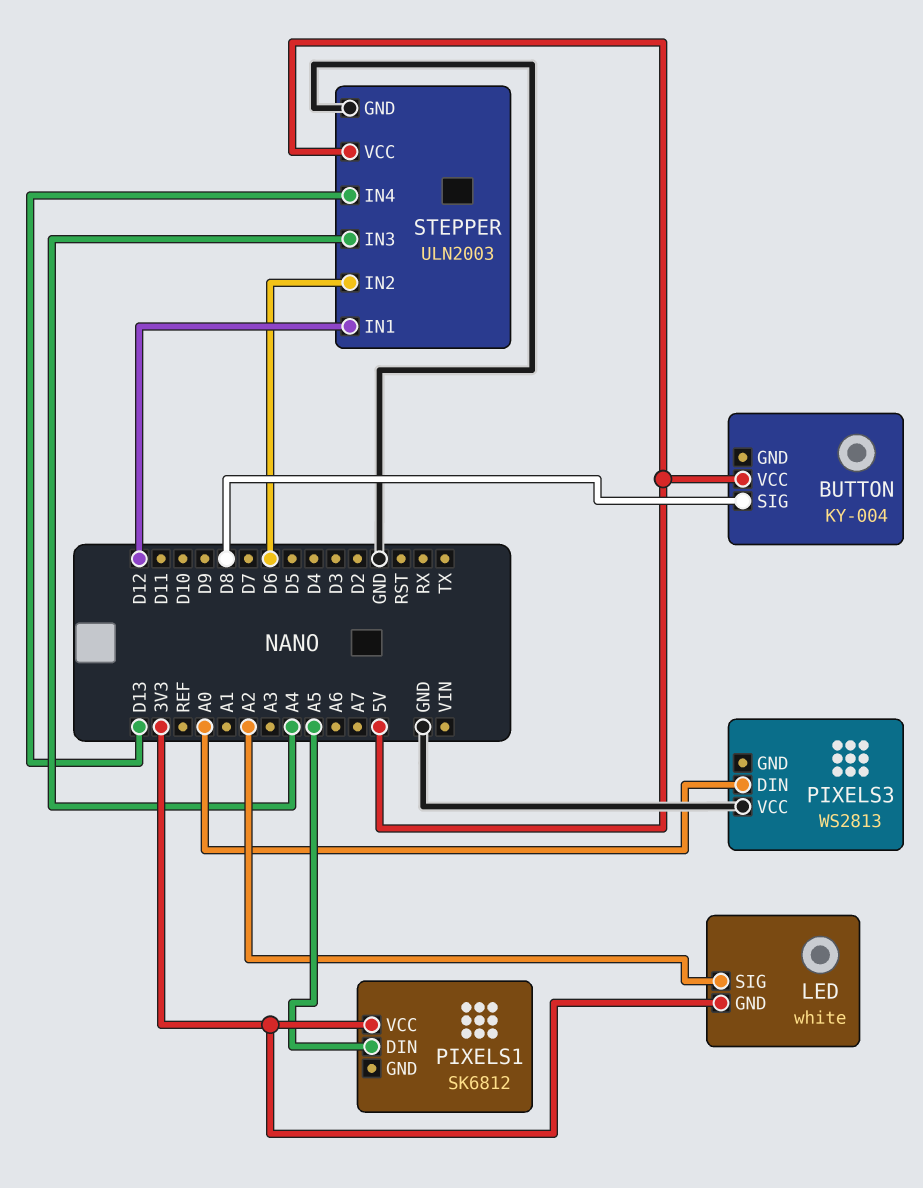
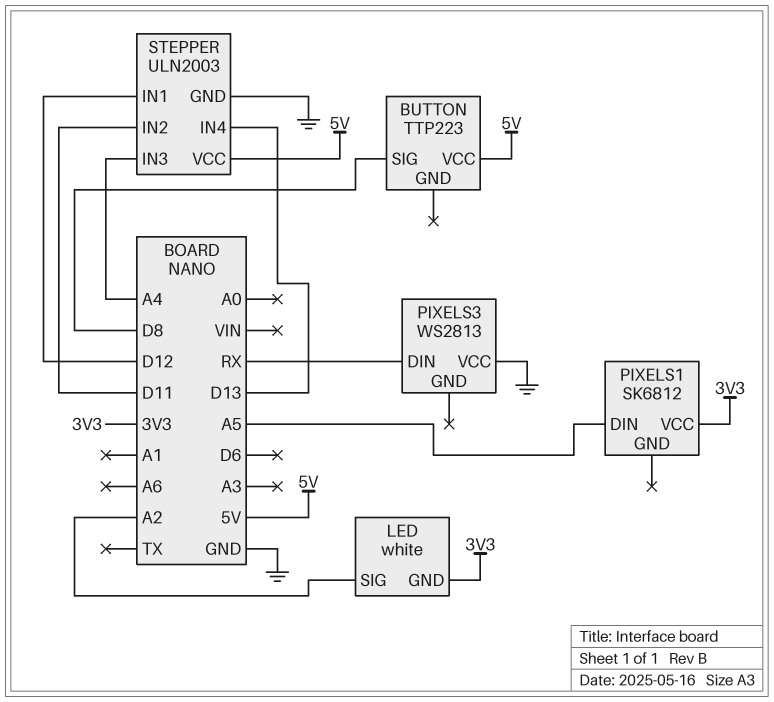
BUTTON: KY-004 -> TTP223
PIXELS3 pin DIN: A0 -> RX
STEPPER pin IN2: D6 -> D11

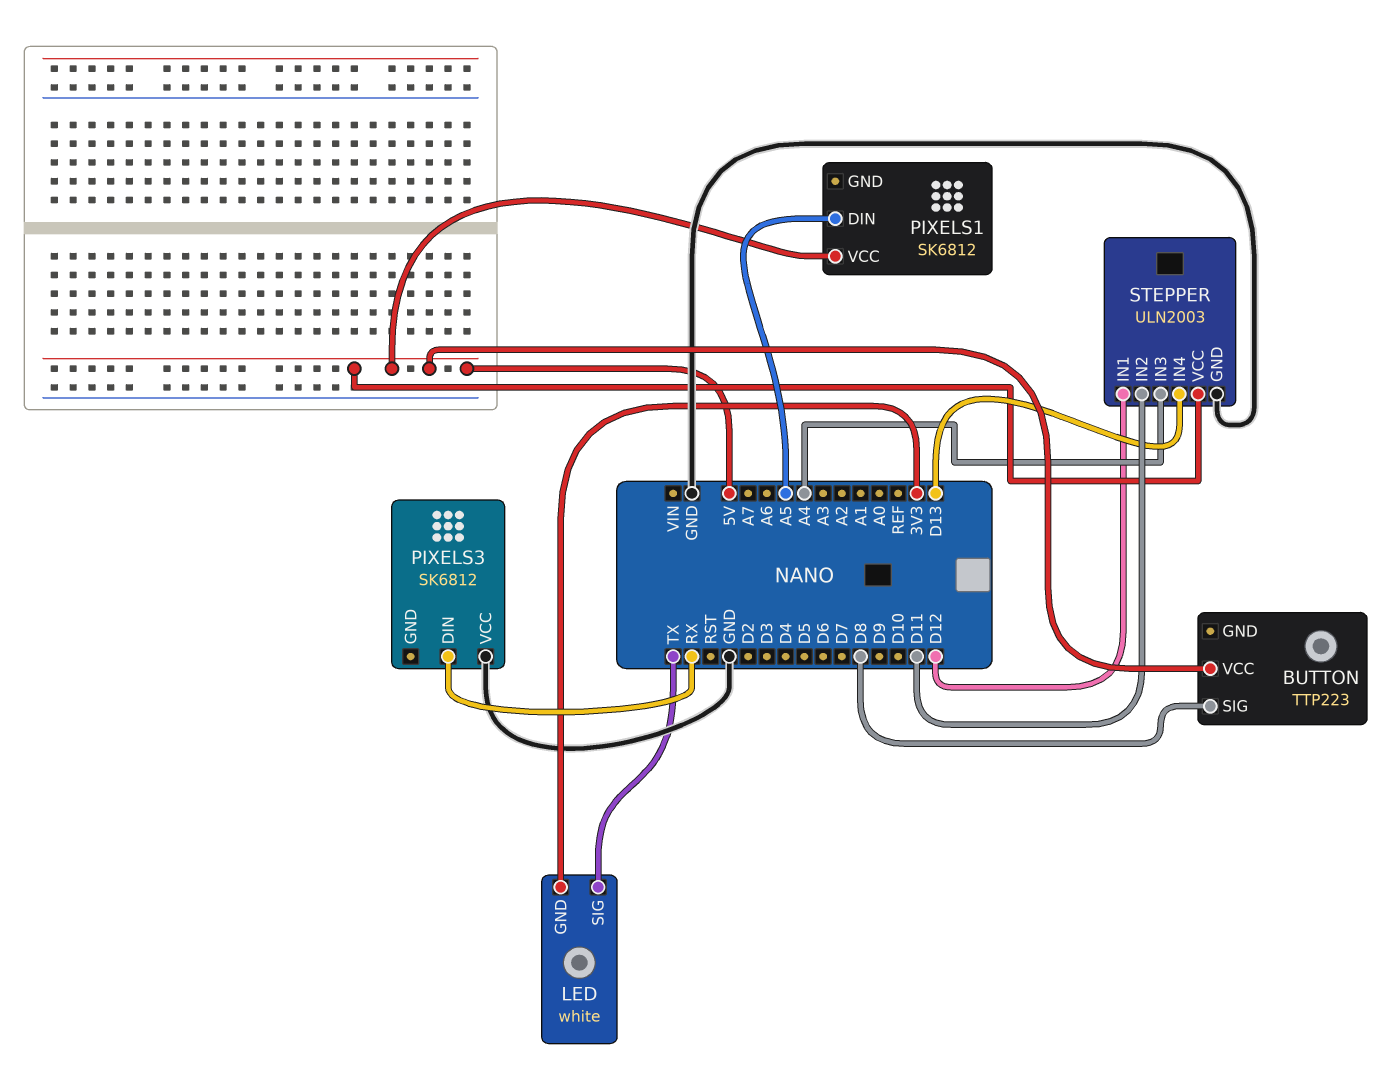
LED pin SIG: A2 -> TX
PIXELS1 pin VCC: 3V3 -> 5V
PIXELS3: WS2813 -> SK6812

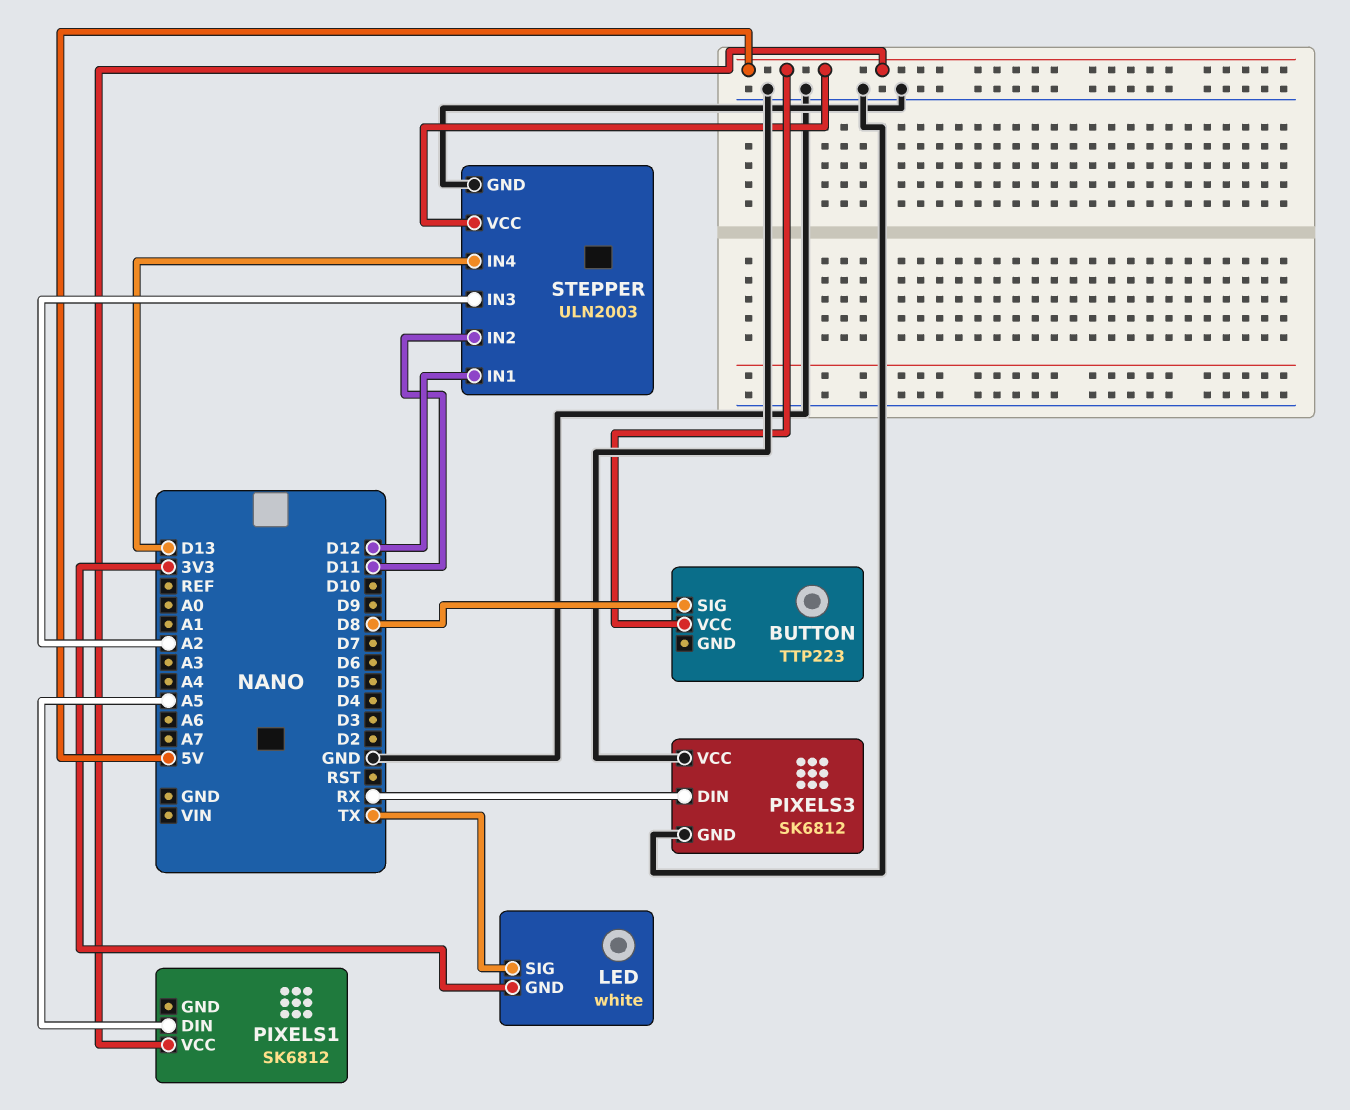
PIXELS3 pin GND: none -> GND
STEPPER pin IN3: A4 -> A2

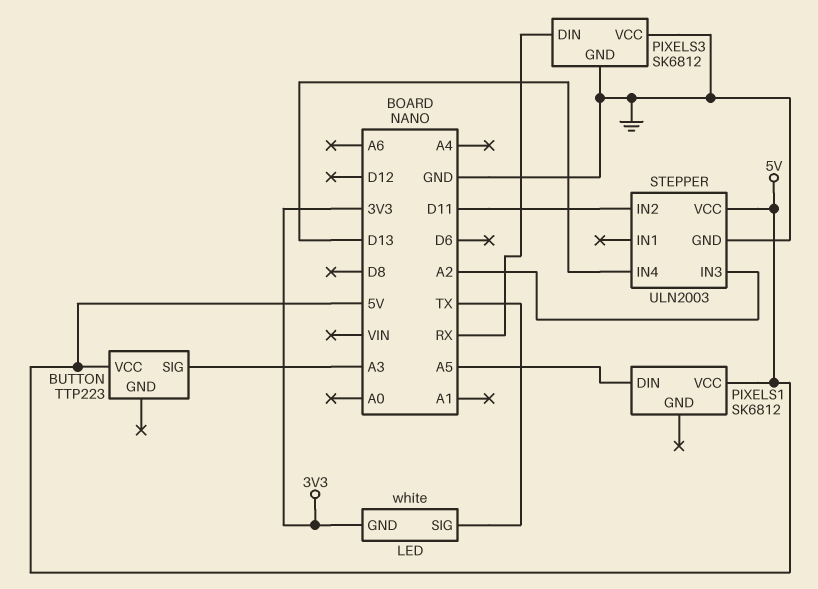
BUTTON pin SIG: D8 -> A3
STEPPER pin IN1: D12 -> none

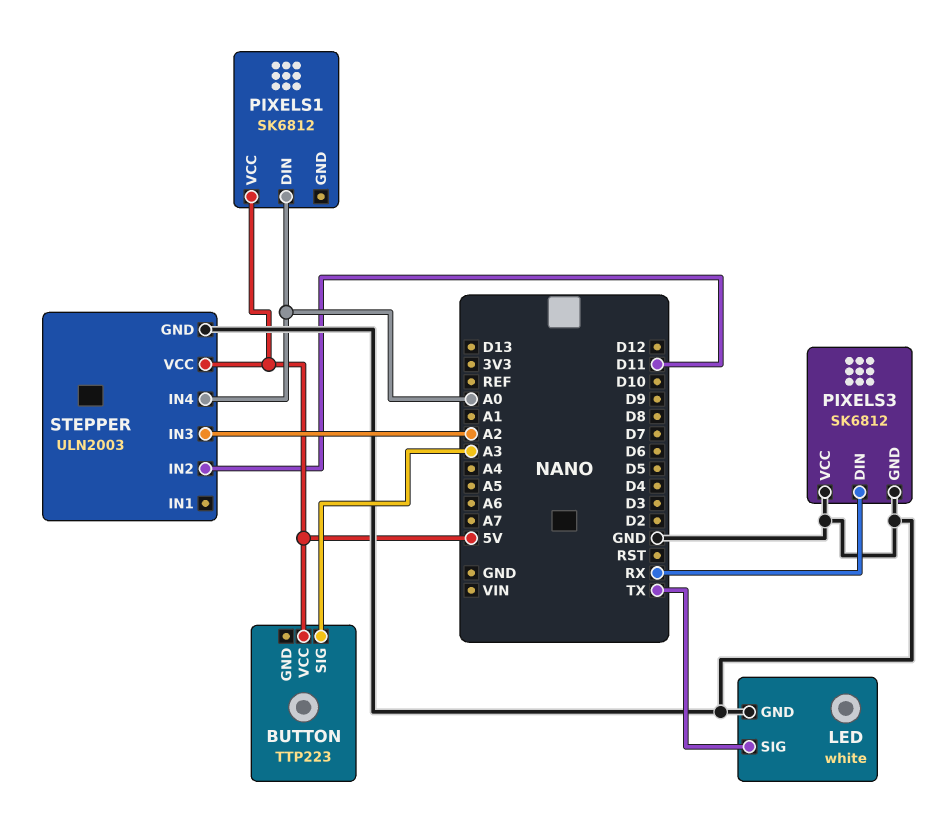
LED pin GND: 3V3 -> GND
PIXELS1 pin DIN: A5 -> A0
STEPPER pin IN4: D13 -> A0

